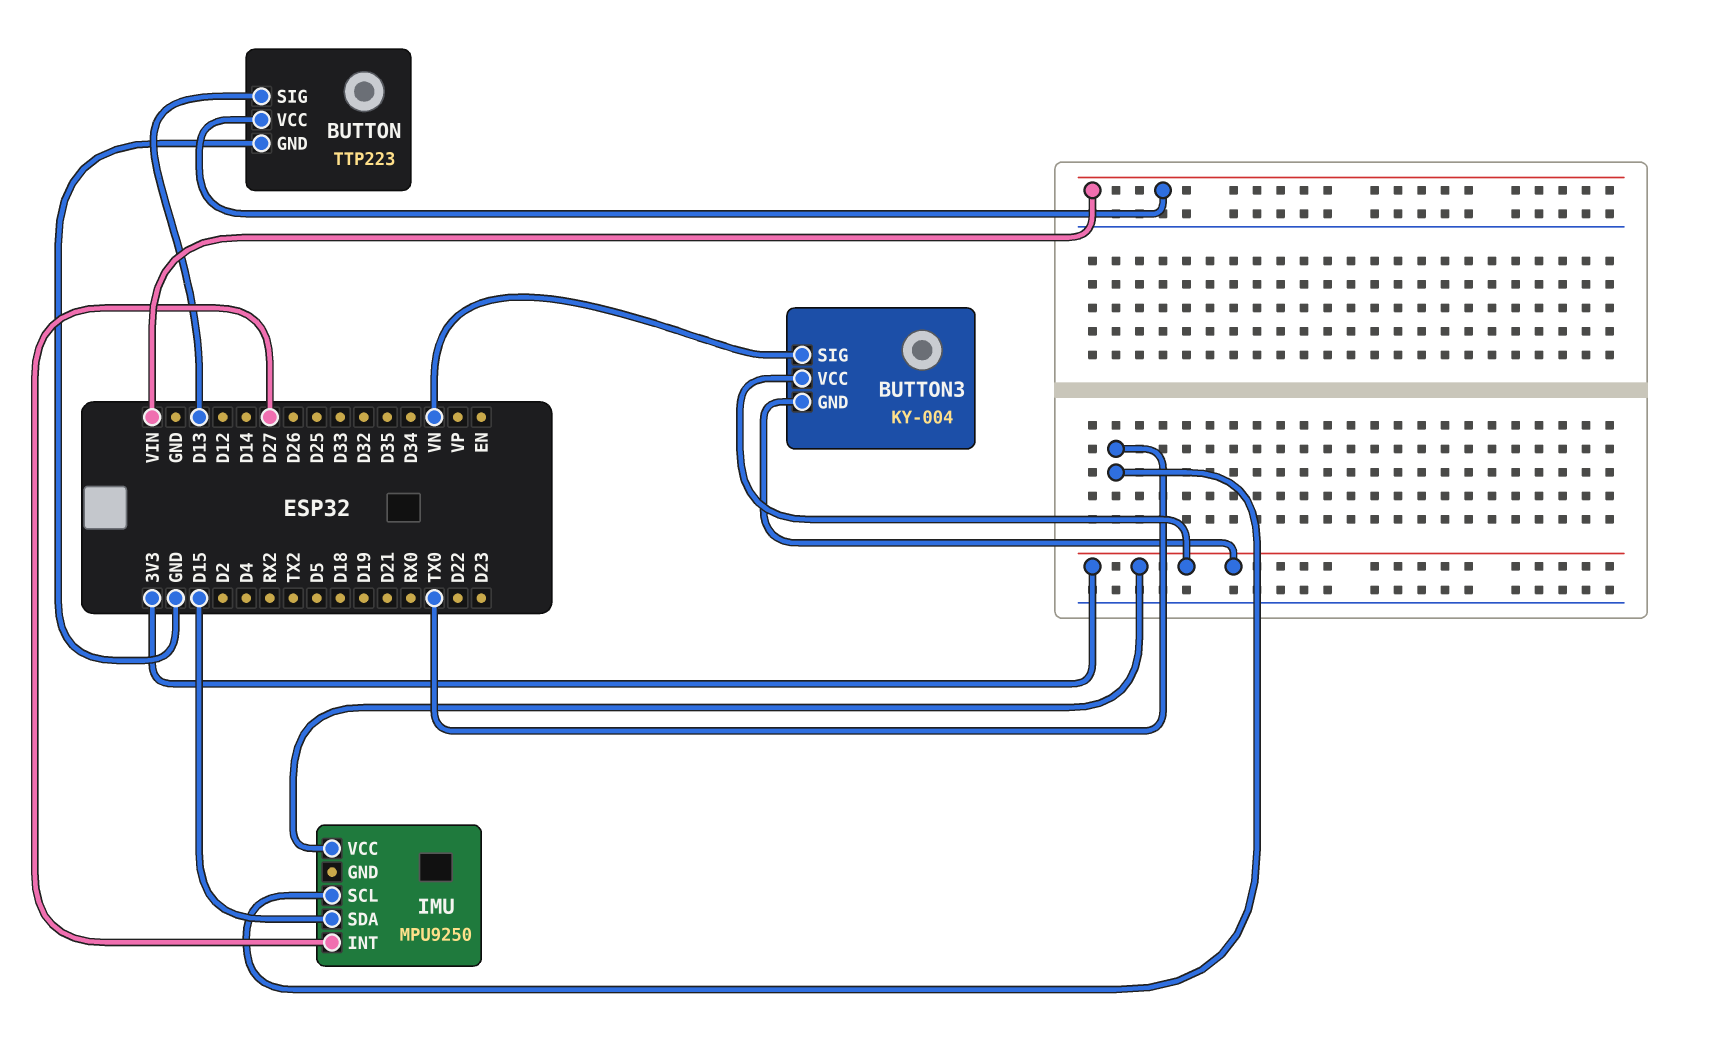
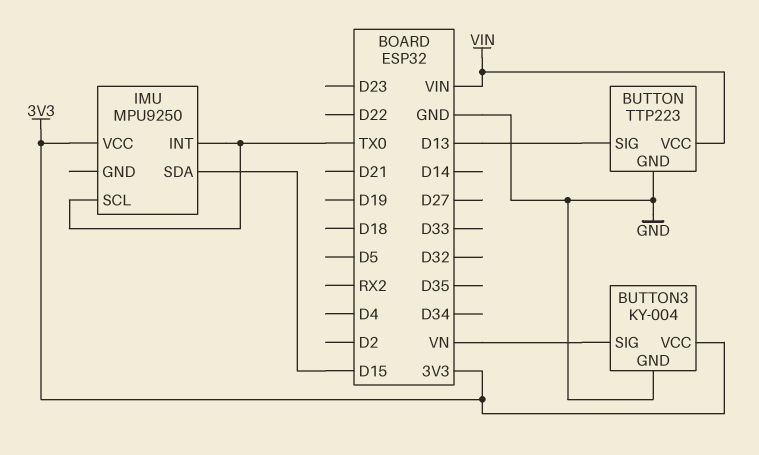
BUTTON3 pin GND: 3V3 -> GND
IMU pin INT: D27 -> TX0

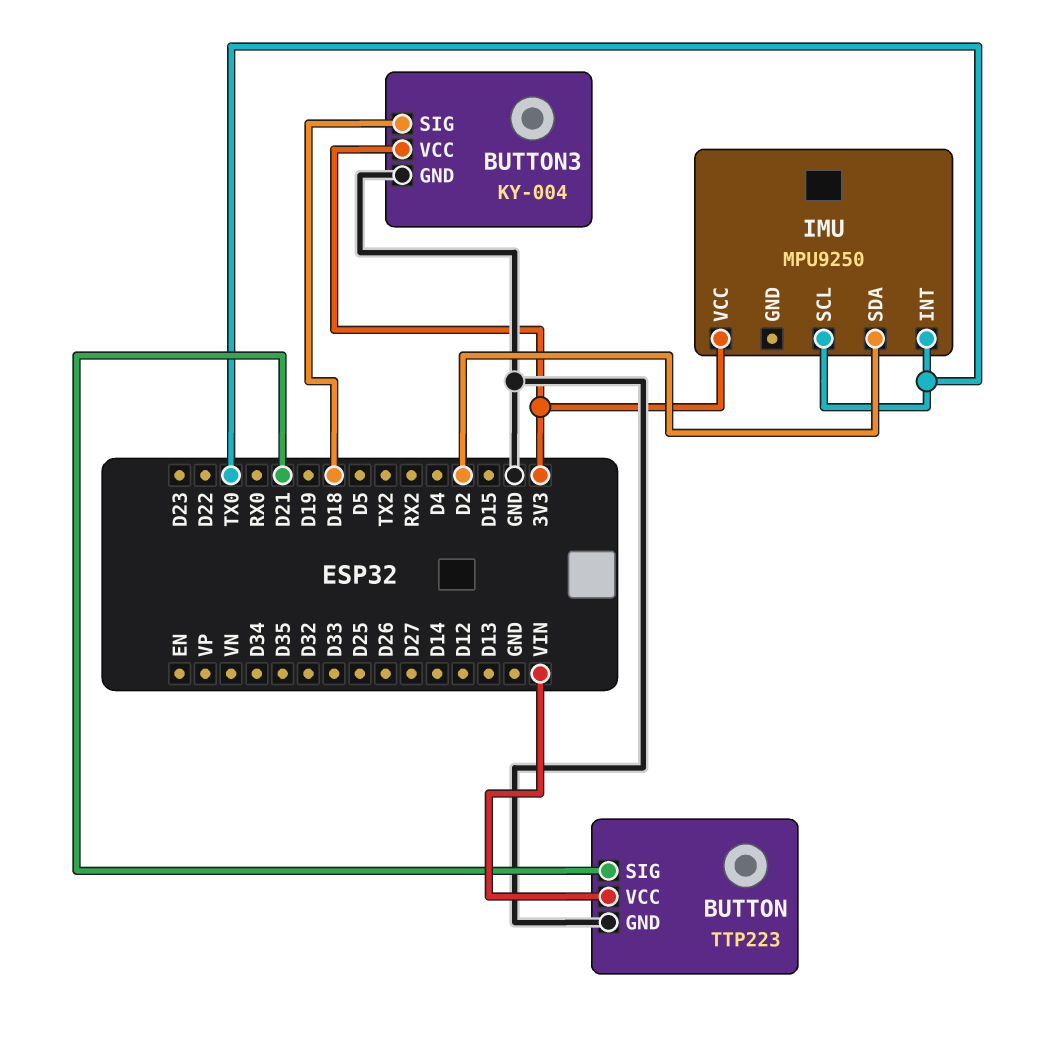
BUTTON pin SIG: D13 -> D21
BUTTON3 pin SIG: VN -> D18
IMU pin SDA: D15 -> D2

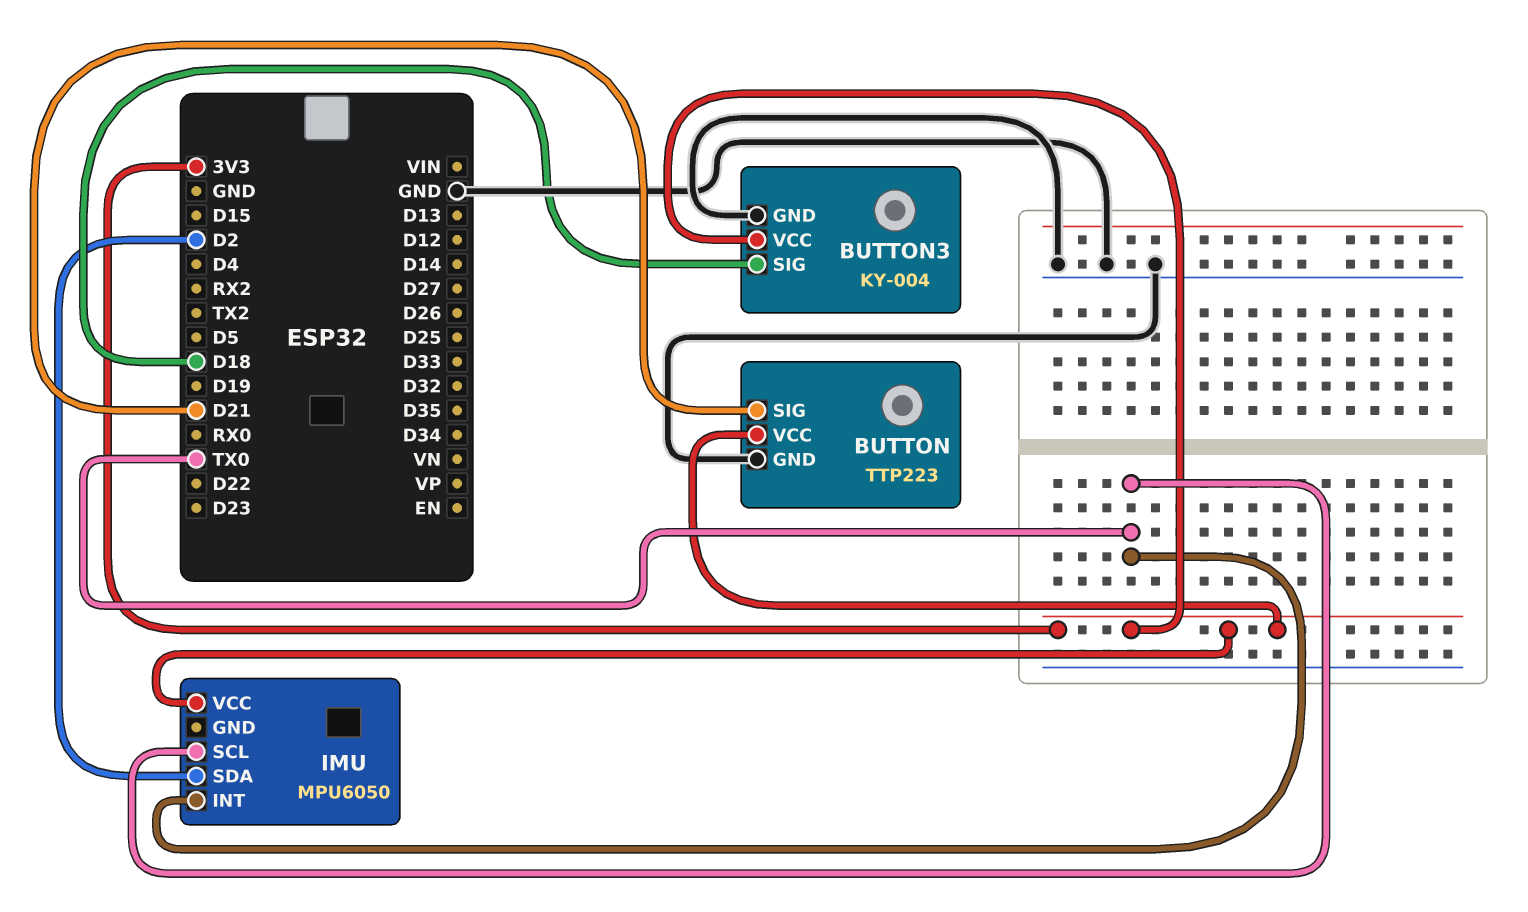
BUTTON pin VCC: VIN -> 3V3
IMU: MPU9250 -> MPU6050

